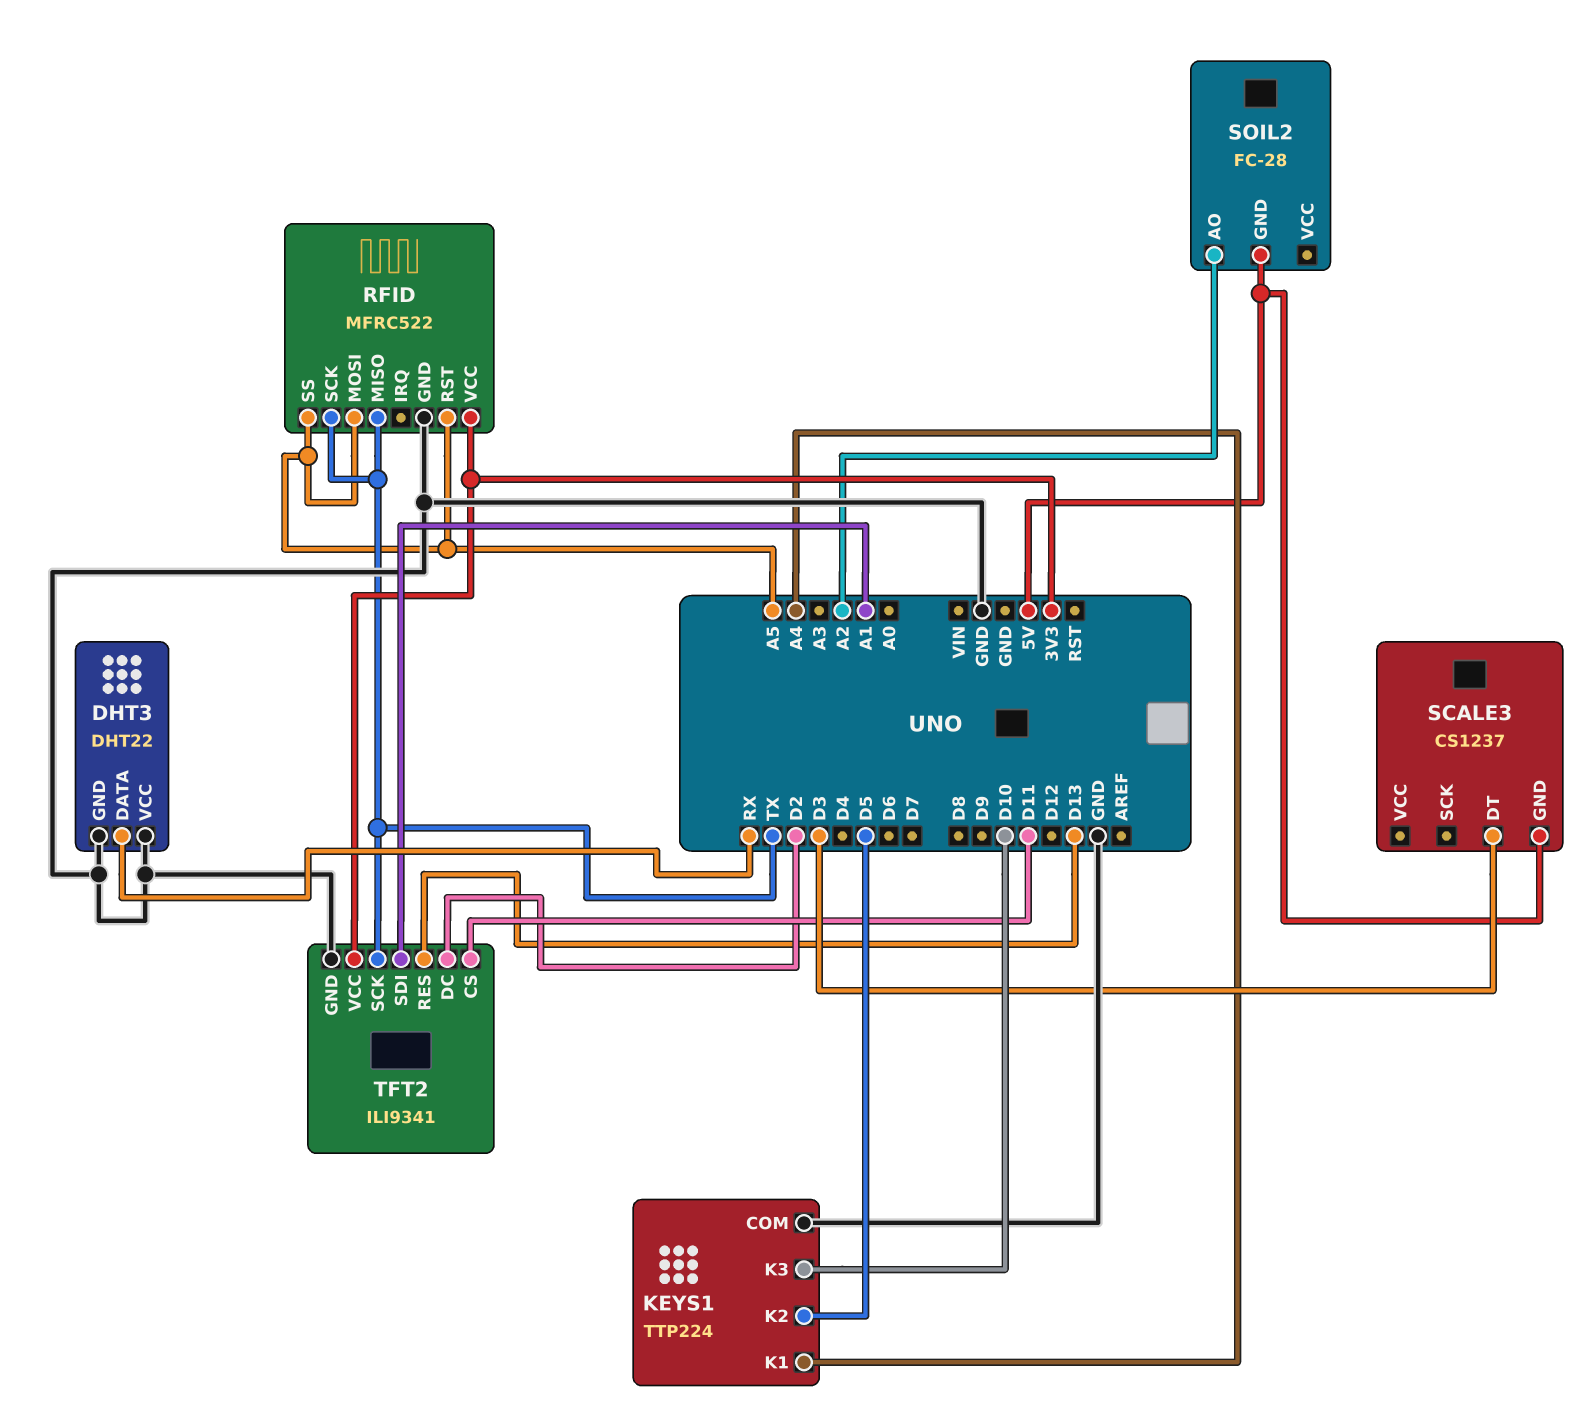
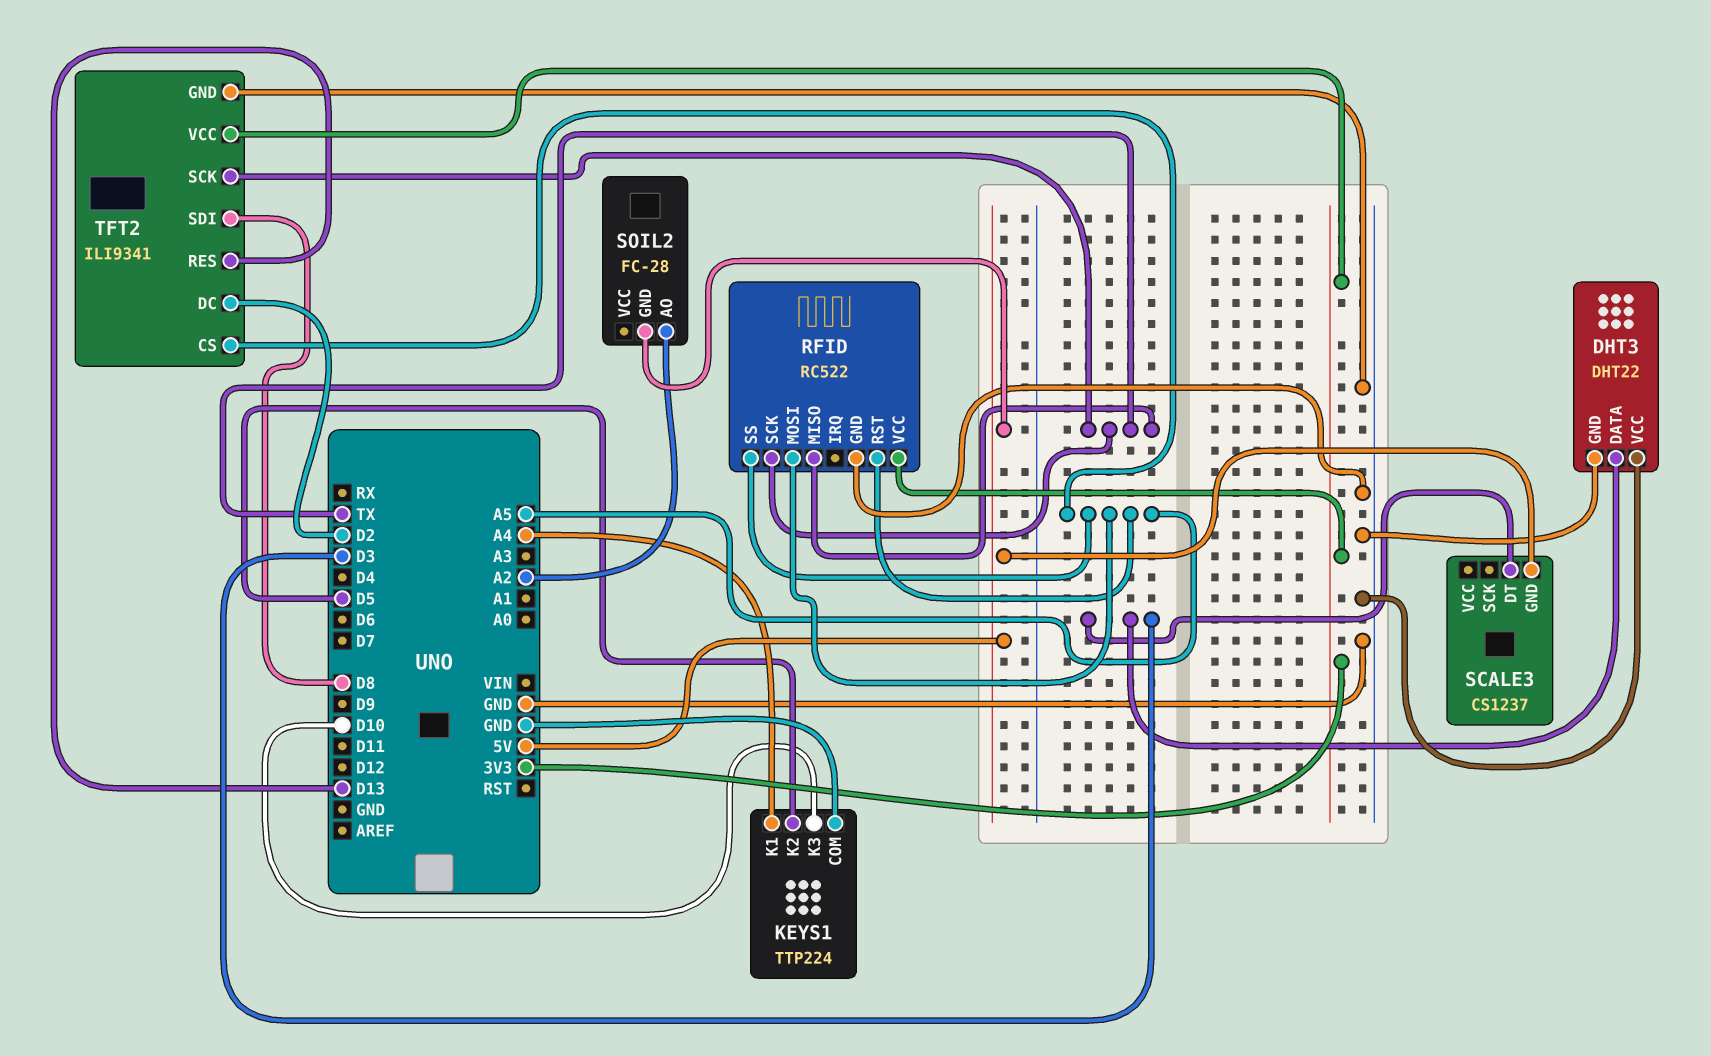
DHT3 pin DATA: RX -> D3
RFID: MFRC522 -> RC522
TFT2 pin CS: D11 -> A5
TFT2 pin SDI: A1 -> D8

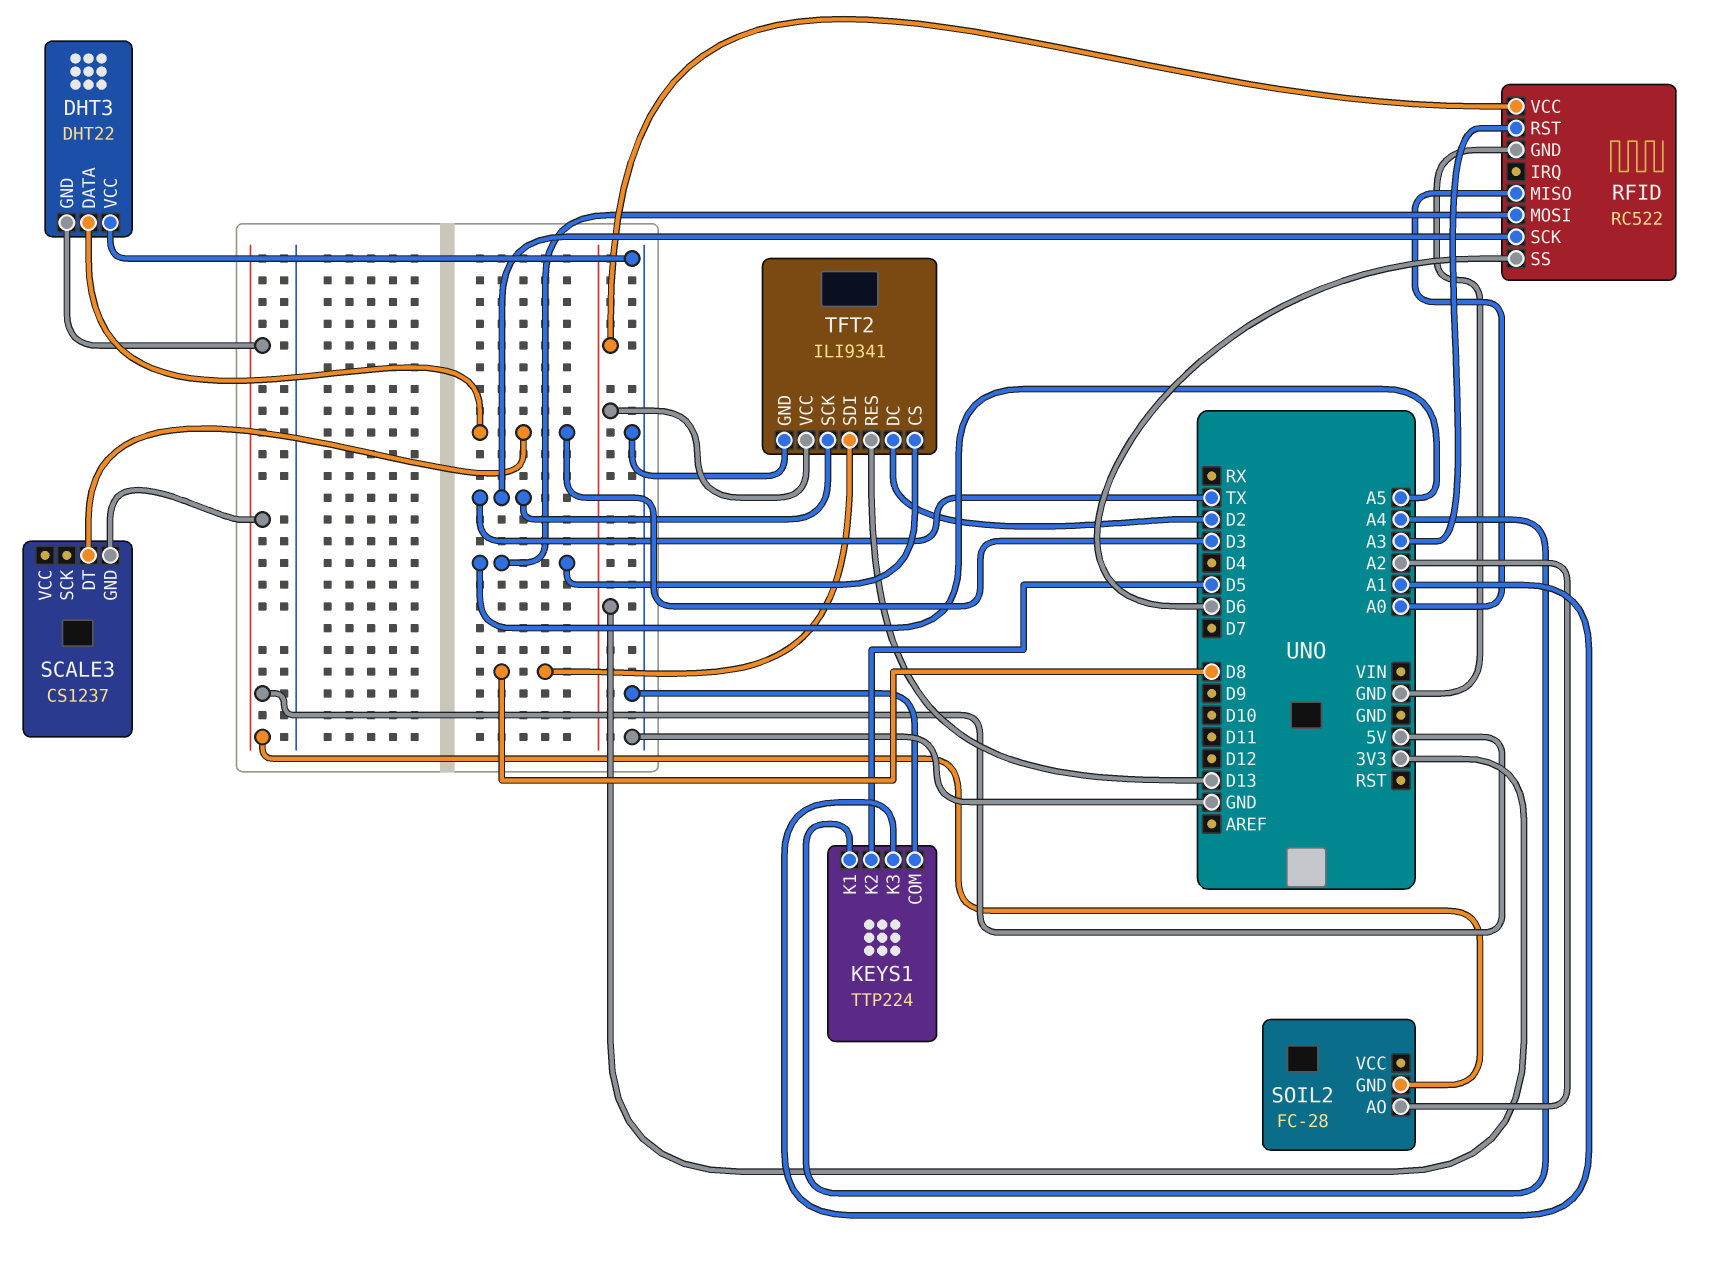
DHT3 pin GND: GND -> 5V
KEYS1 pin K3: D10 -> A1
RFID pin MISO: TX -> A0
RFID pin RST: A5 -> A3
RFID pin SS: A5 -> D6

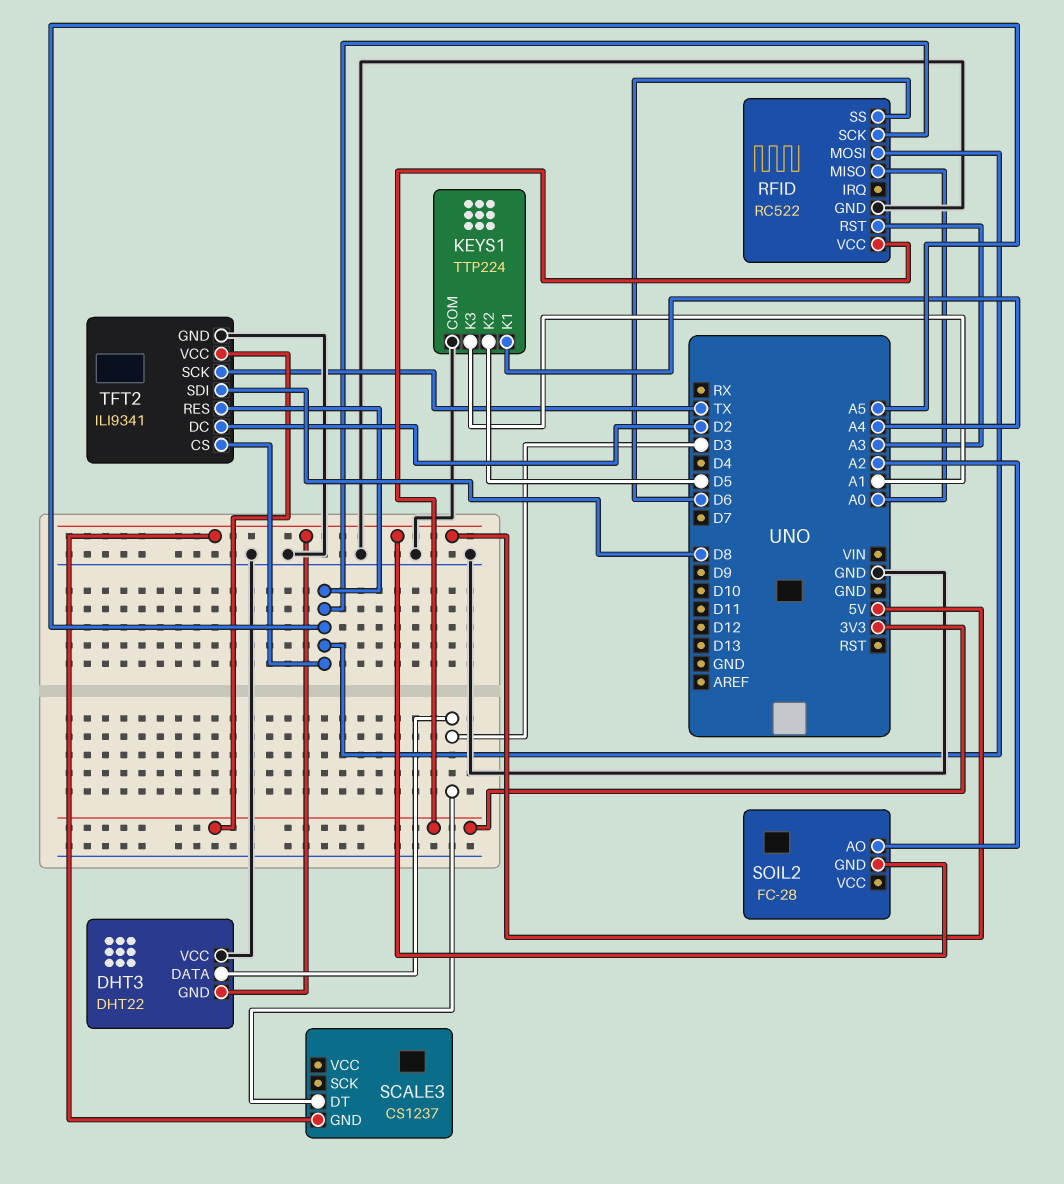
RFID pin SCK: TX -> A5
TFT2 pin RES: D13 -> A5

